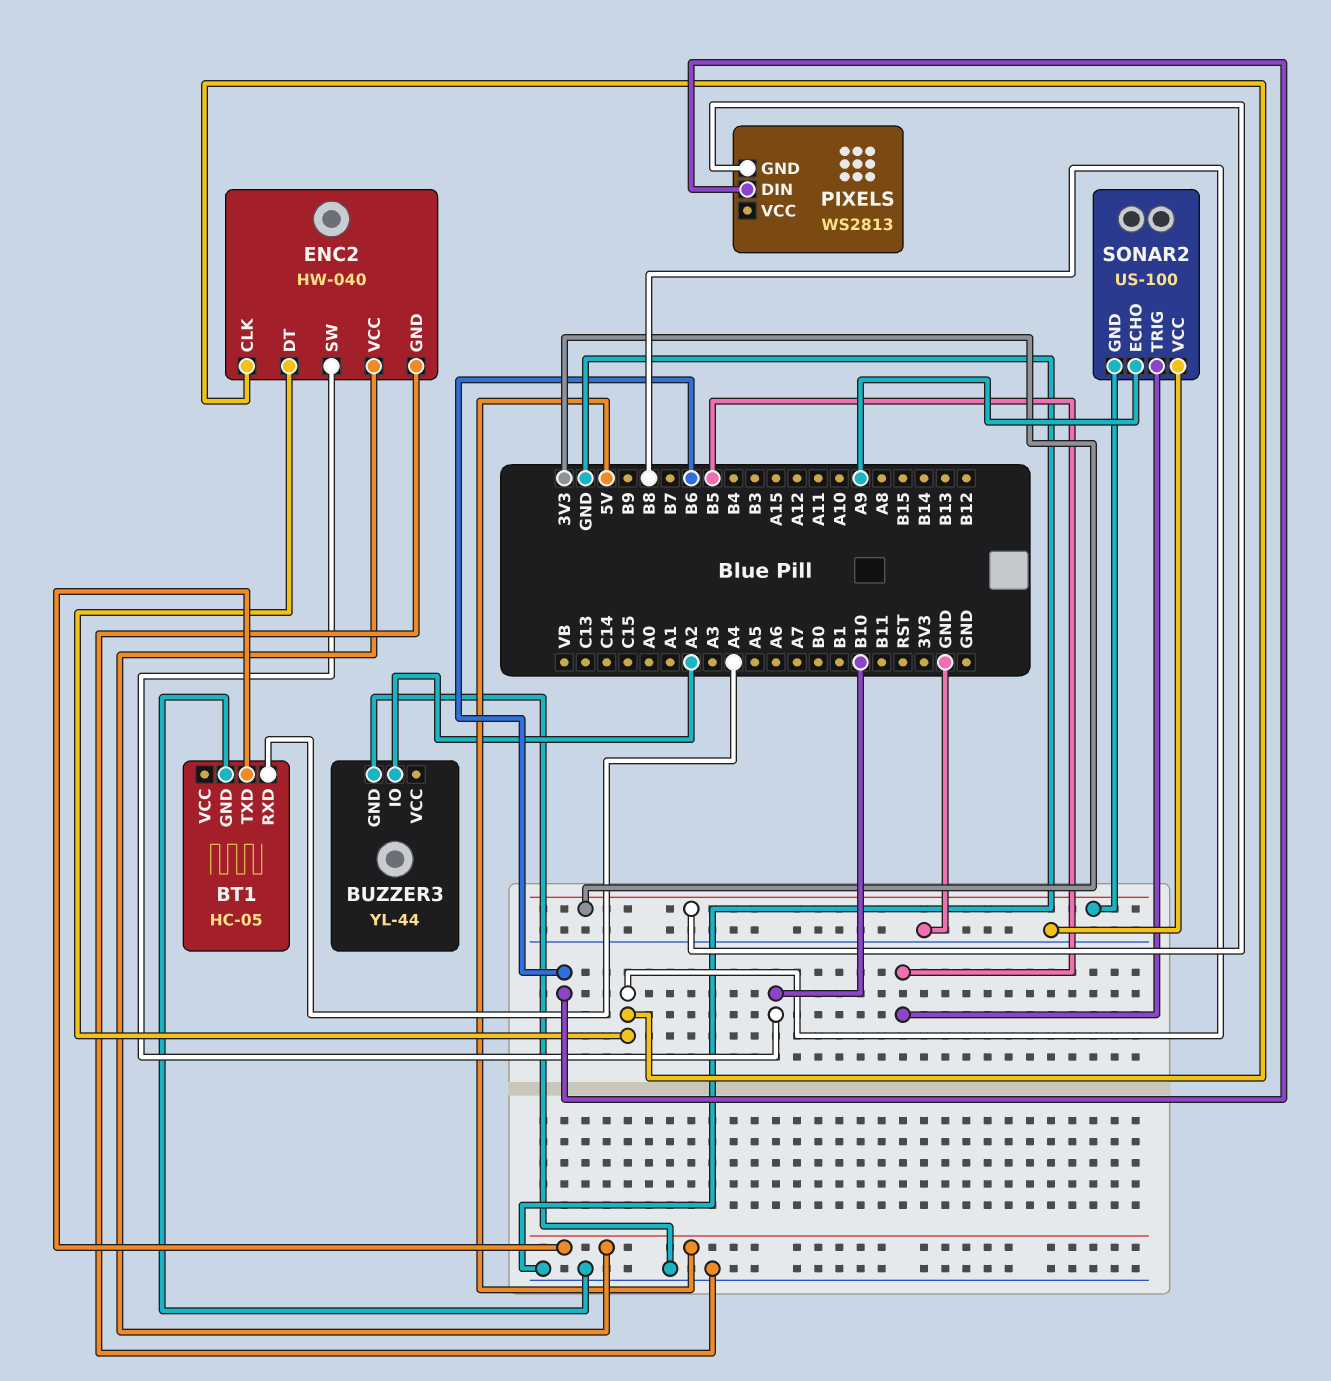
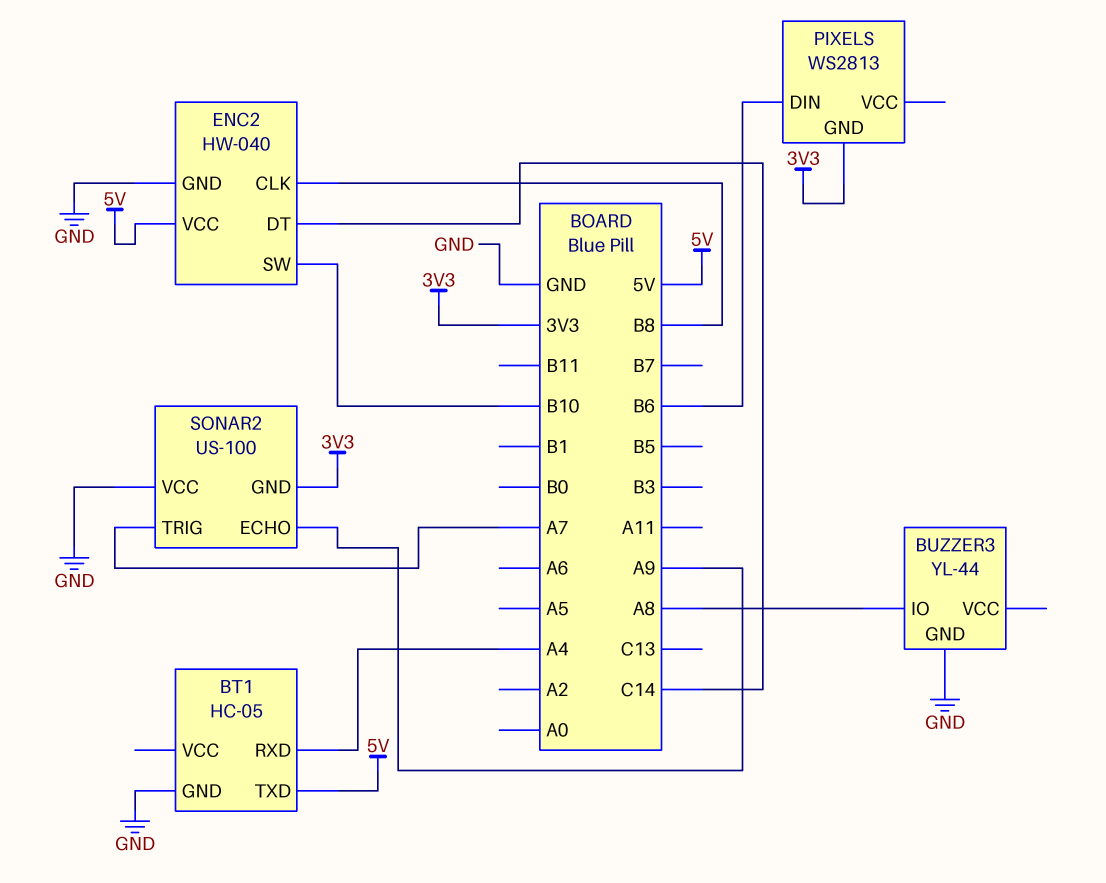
BUZZER3 pin IO: A2 -> A8
ENC2 pin DT: B8 -> C14
SONAR2 pin TRIG: B5 -> A7

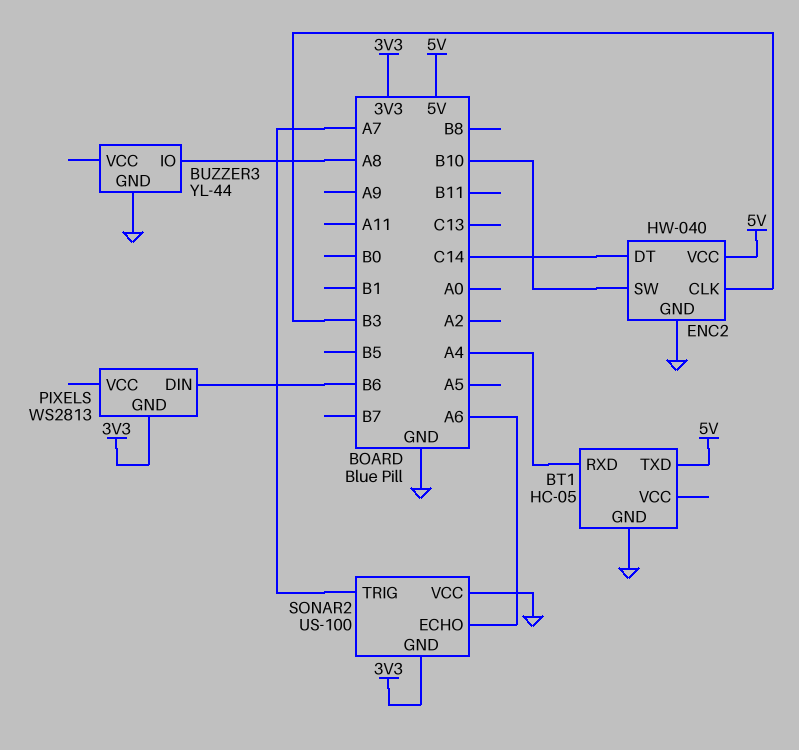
ENC2 pin CLK: B8 -> B3
SONAR2 pin ECHO: A9 -> A6

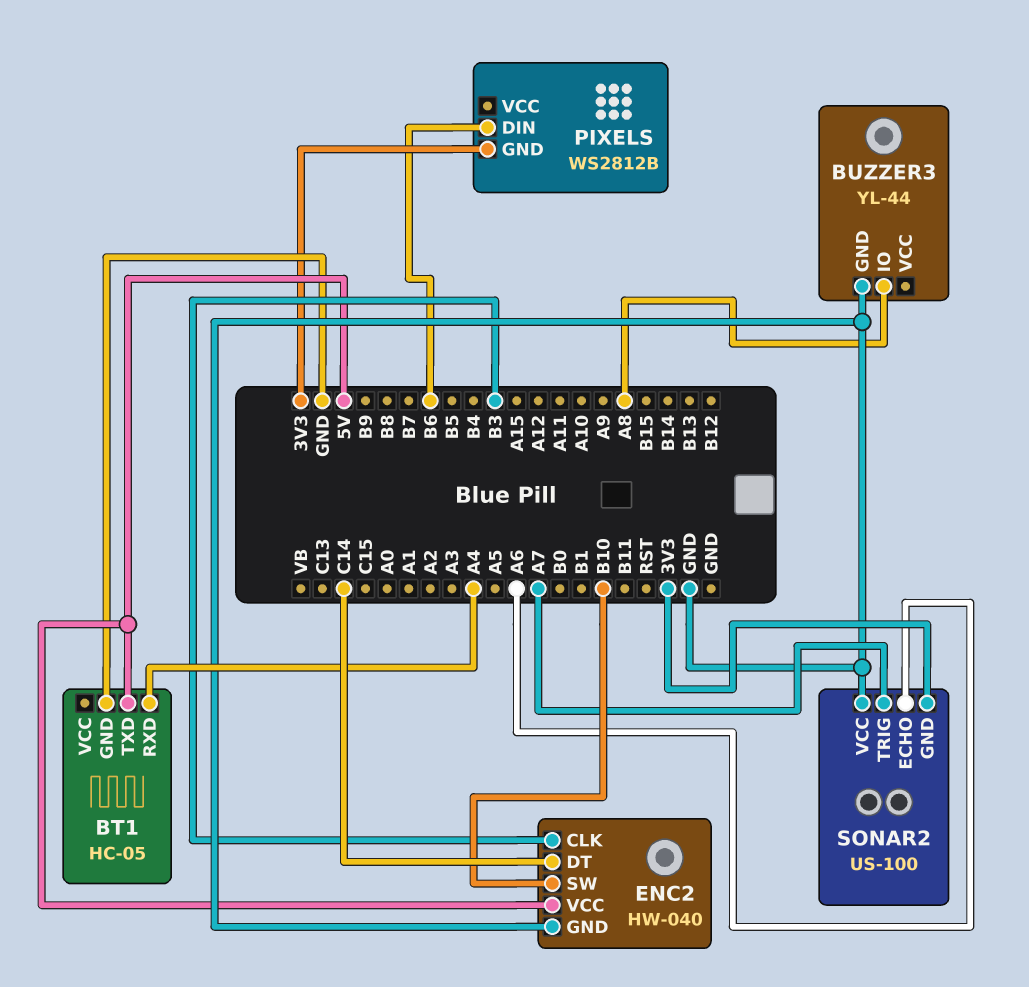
PIXELS: WS2813 -> WS2812B

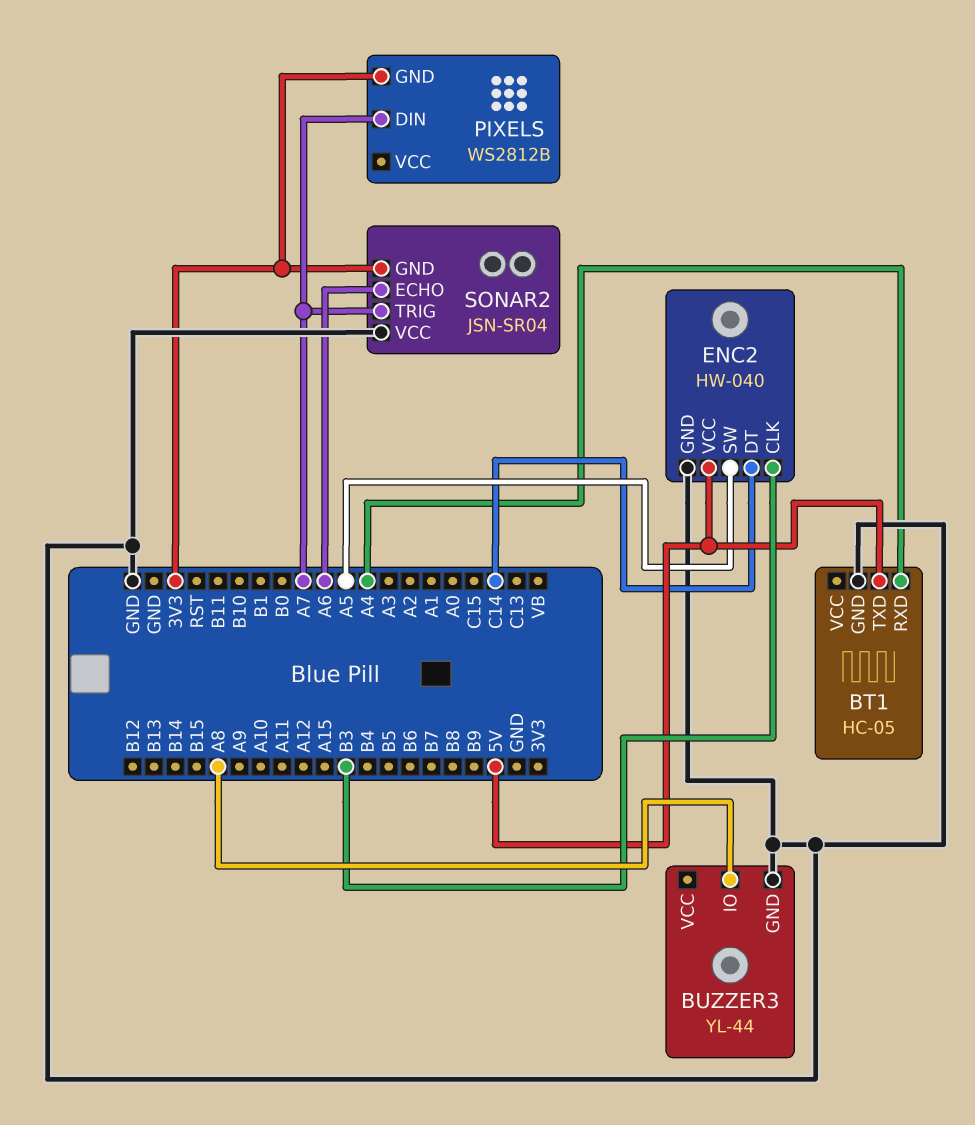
ENC2 pin SW: B10 -> A5
PIXELS pin DIN: B6 -> A7
SONAR2: US-100 -> JSN-SR04

